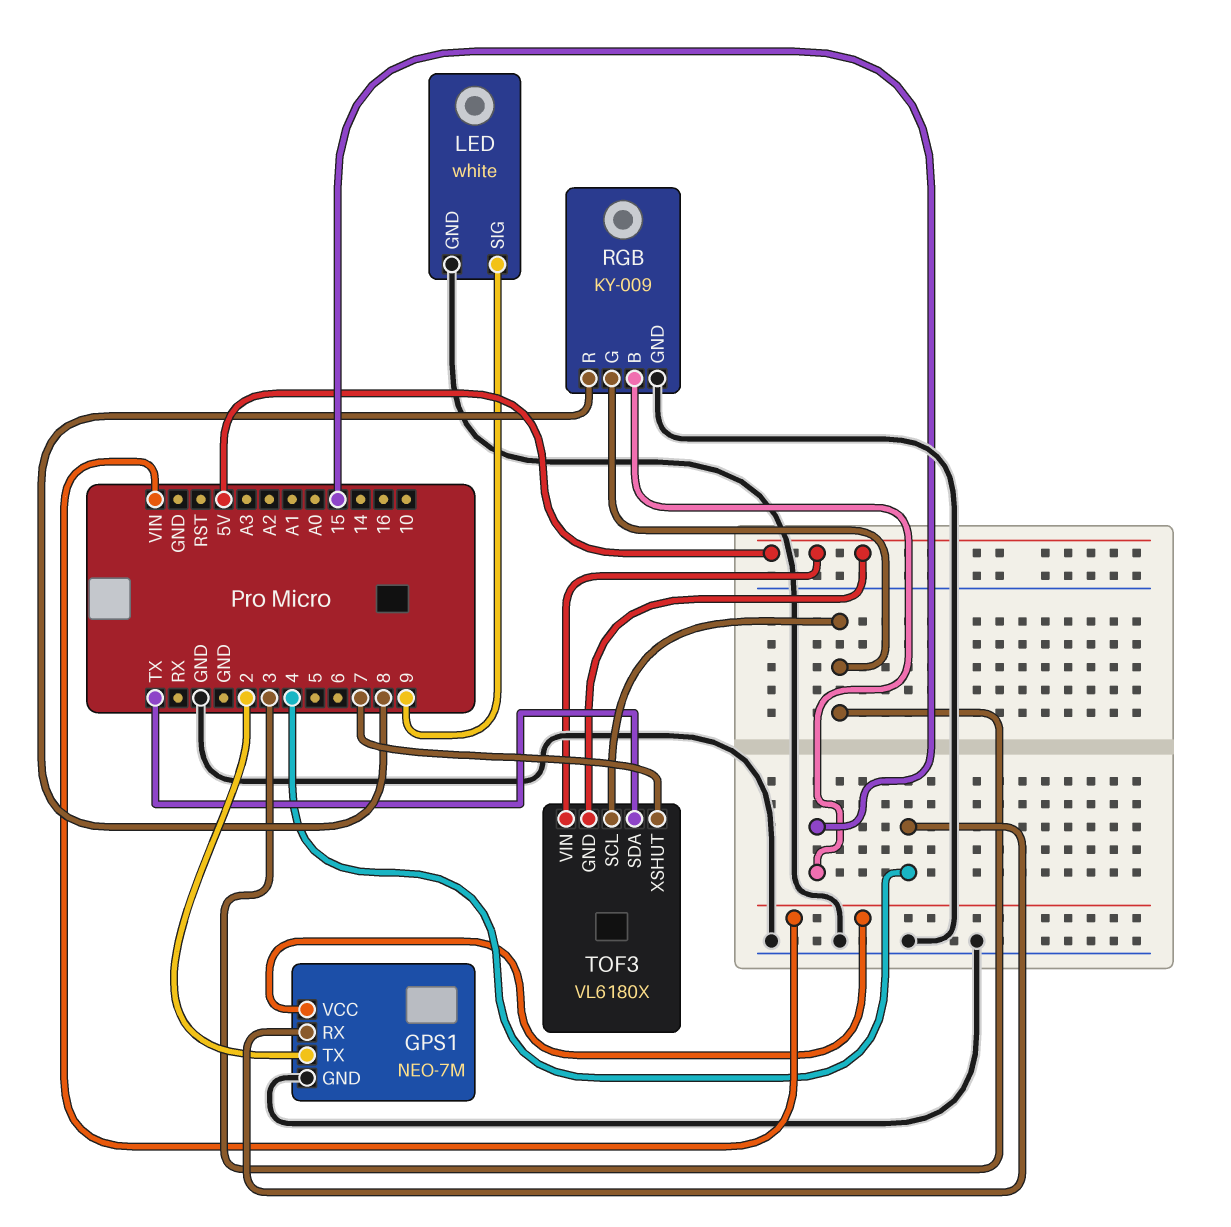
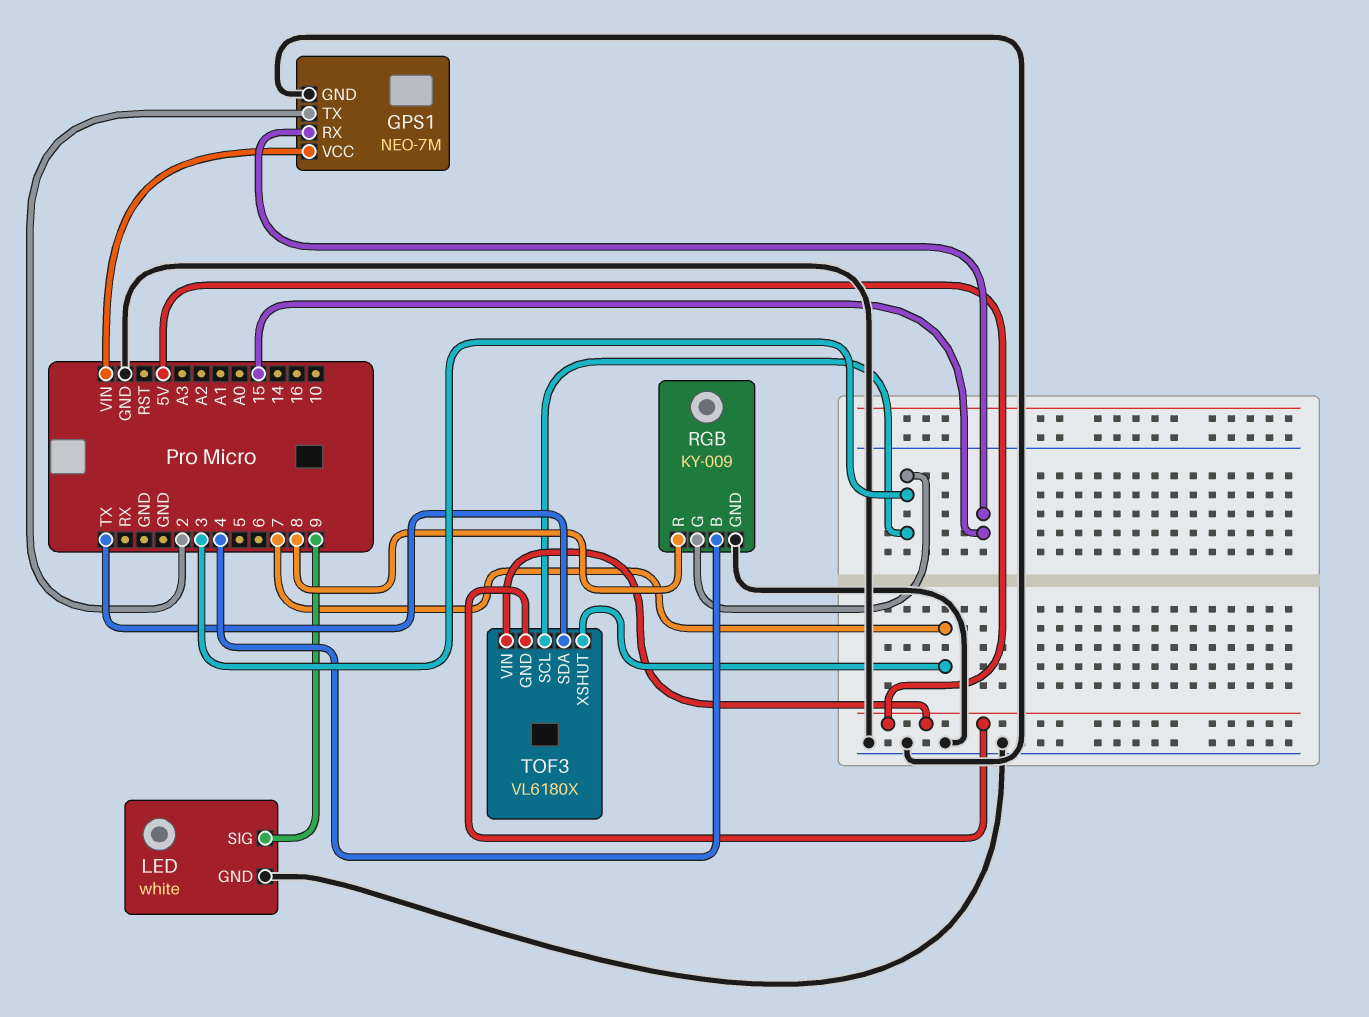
GPS1 pin RX: 4 -> 15
RGB pin B: 15 -> 4

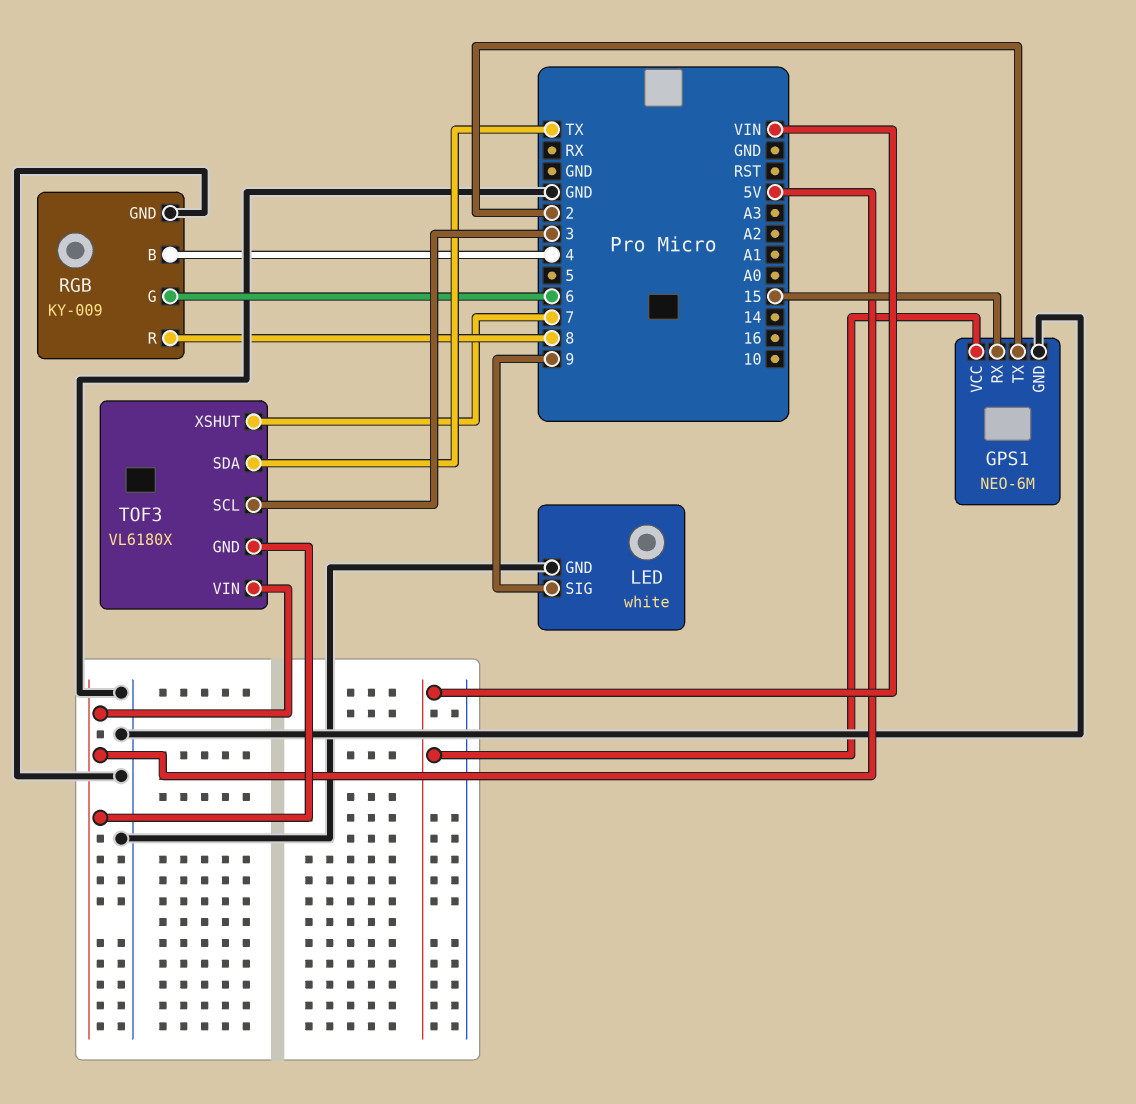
GPS1: NEO-7M -> NEO-6M
RGB pin G: 3 -> 6

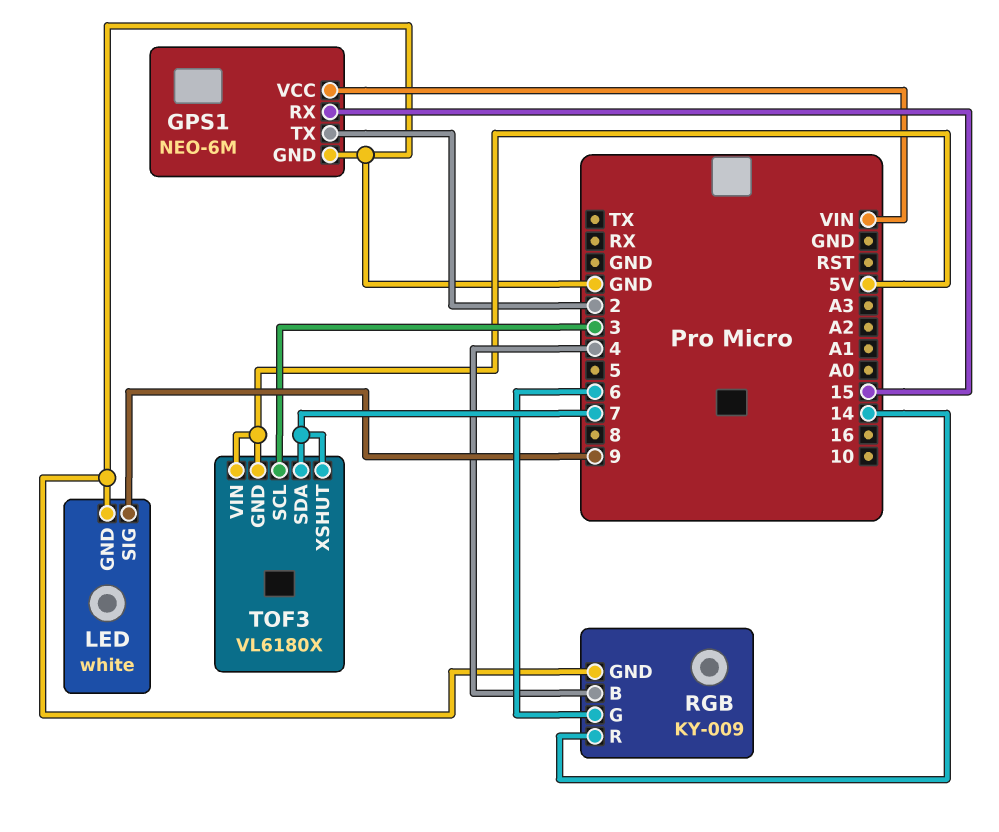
RGB pin R: 8 -> 14
TOF3 pin SDA: TX -> 7

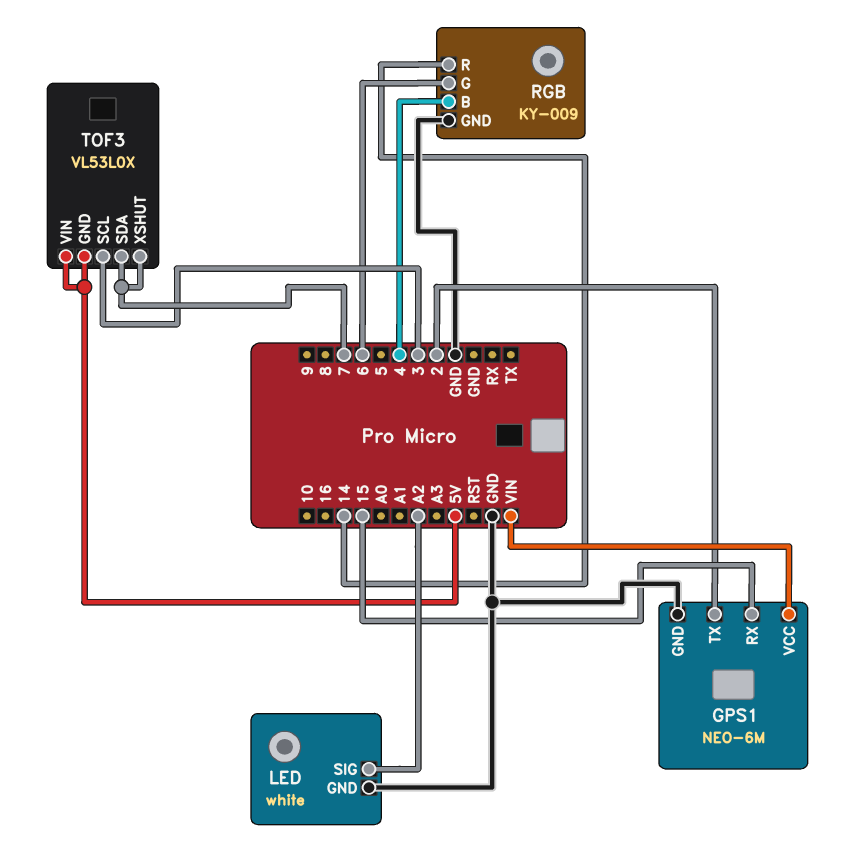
LED pin SIG: 9 -> A2
TOF3: VL6180X -> VL53L0X

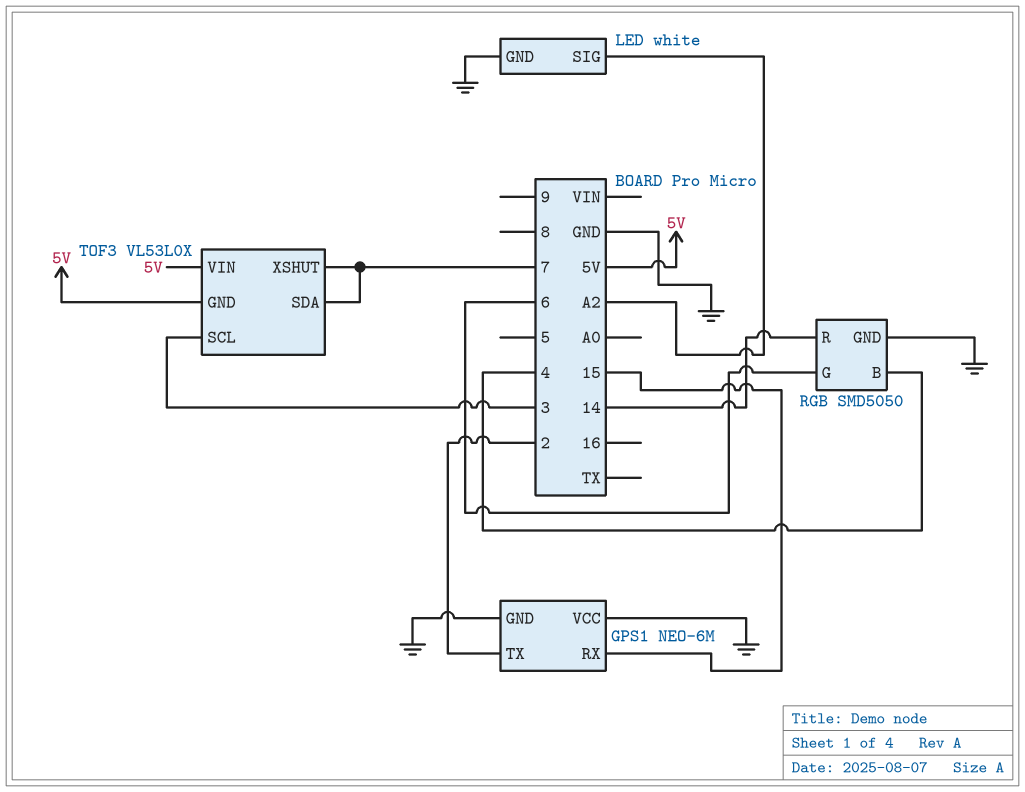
GPS1 pin VCC: VIN -> GND
RGB: KY-009 -> SMD5050

